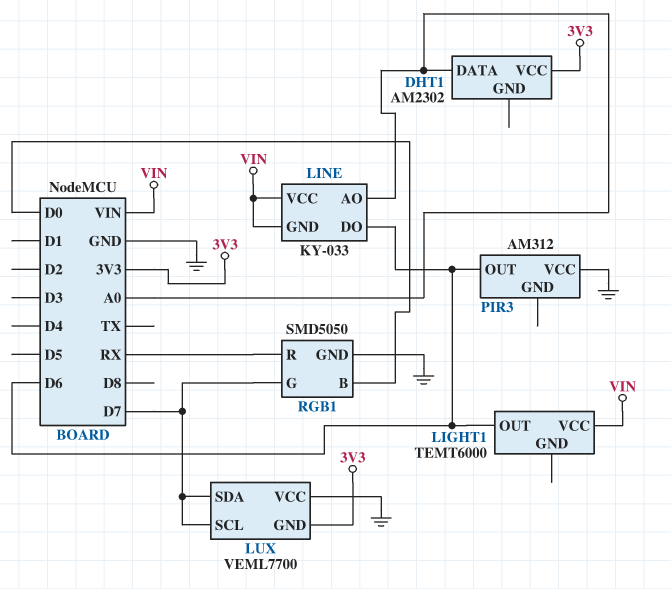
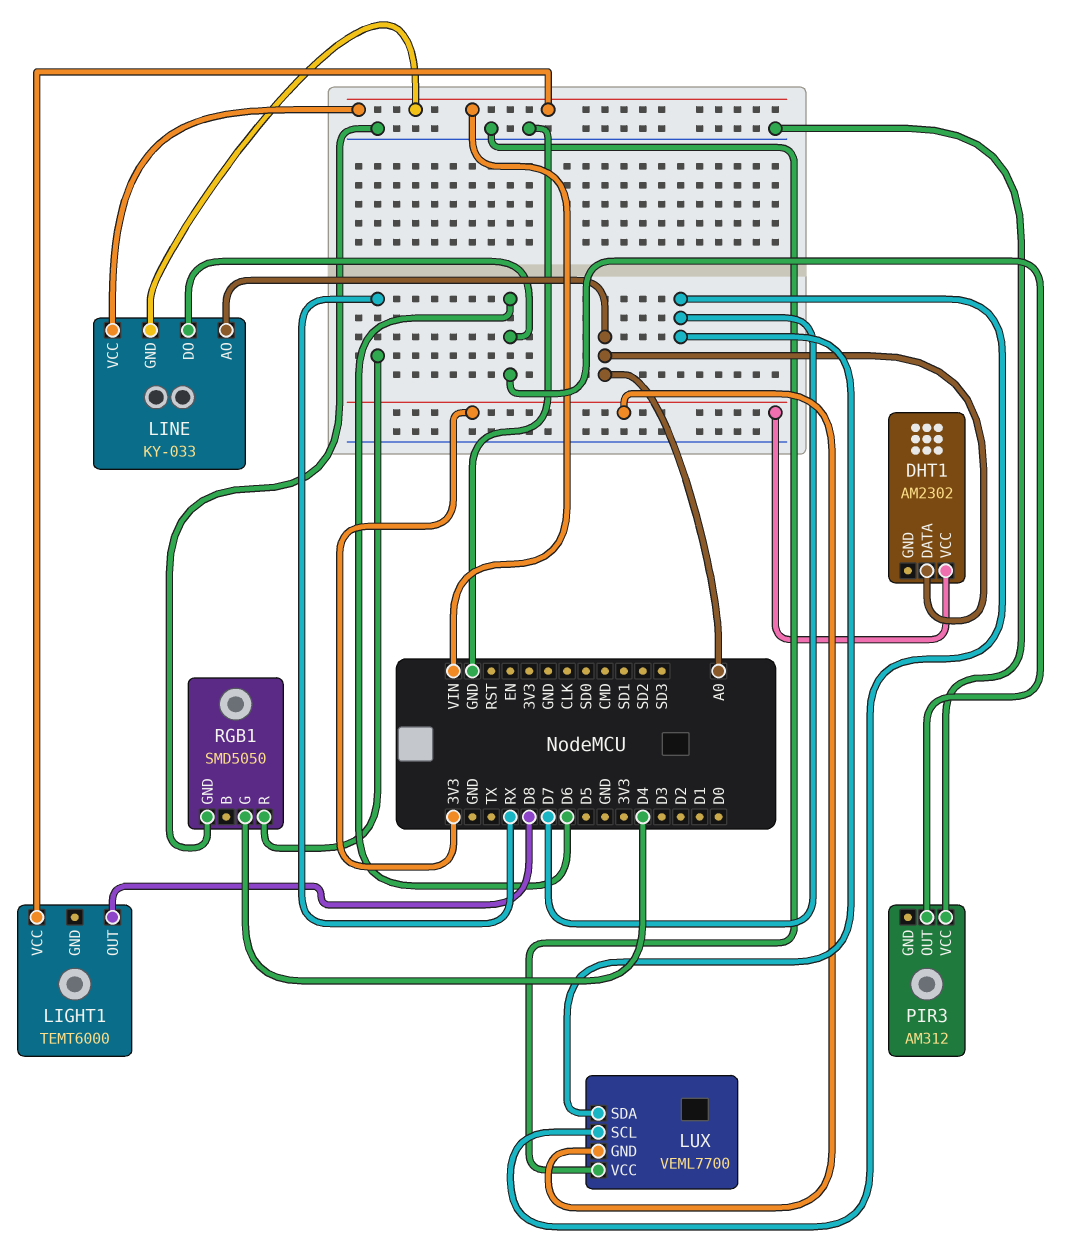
LIGHT1 pin OUT: D6 -> D8
RGB1 pin B: D0 -> none
RGB1 pin G: D7 -> D4

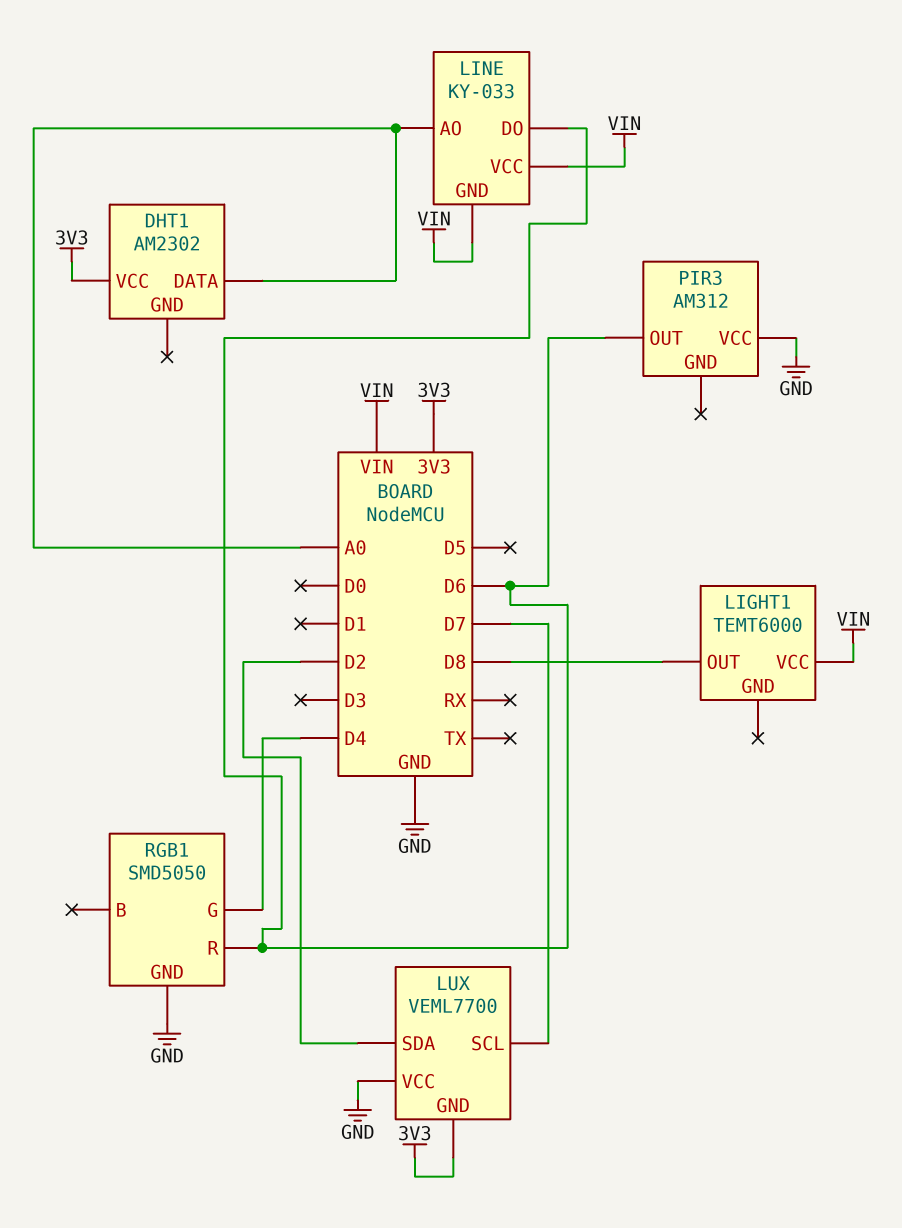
LUX pin SDA: D7 -> D2
RGB1 pin R: RX -> D6

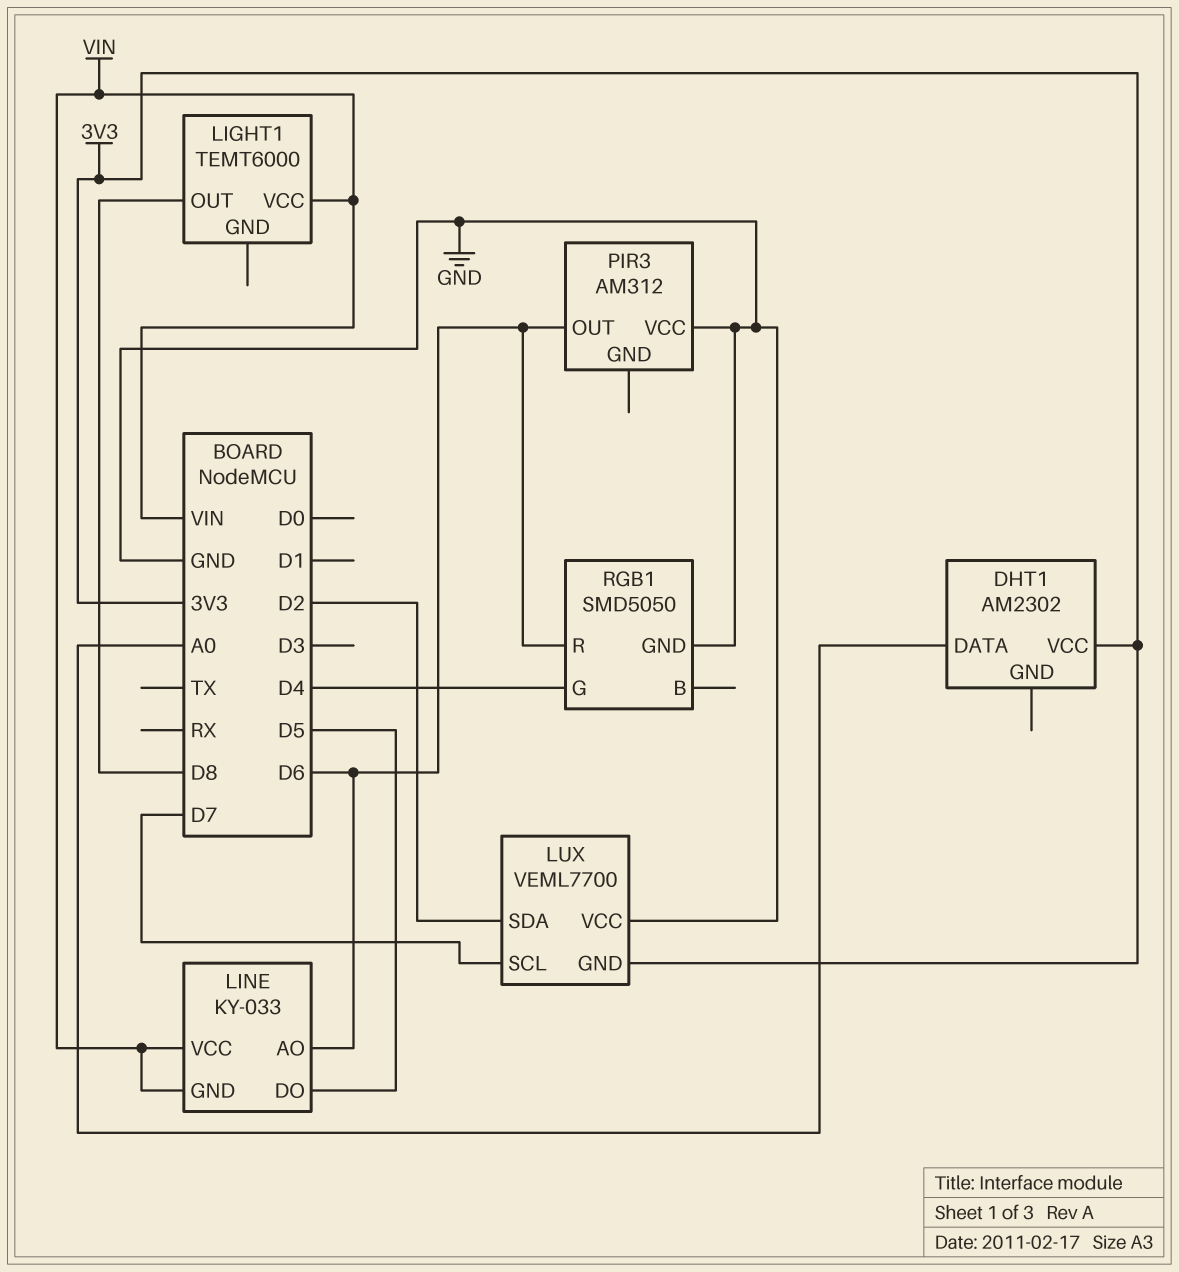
LINE pin AO: A0 -> D6
LINE pin DO: D6 -> D5

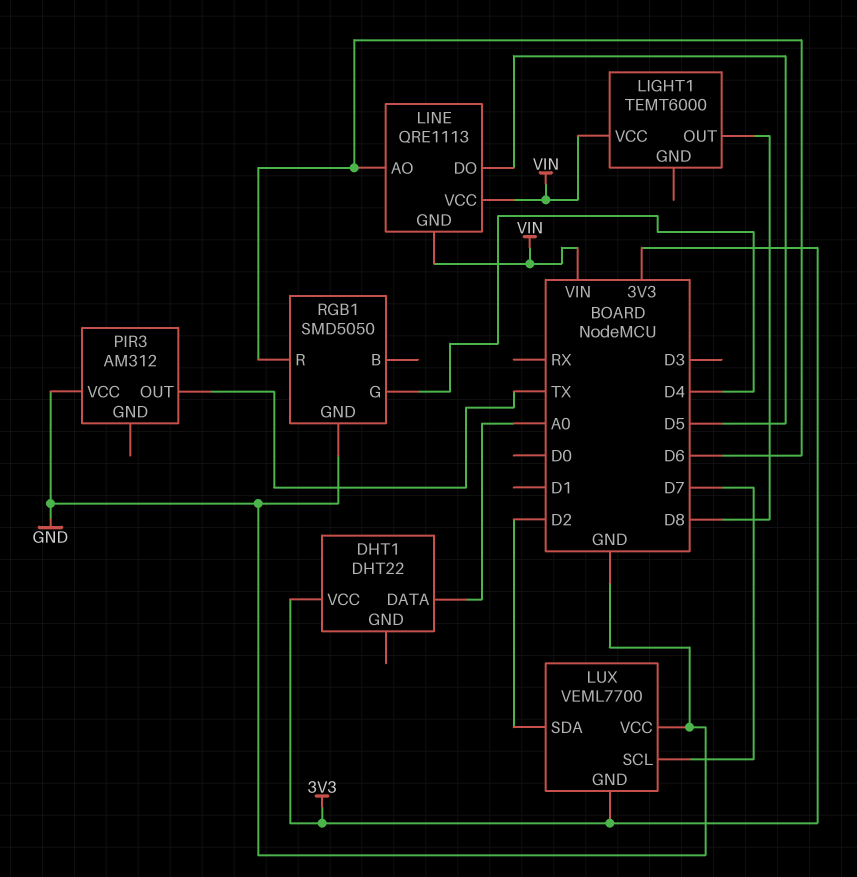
DHT1: AM2302 -> DHT22
LINE: KY-033 -> QRE1113
PIR3 pin OUT: D6 -> TX

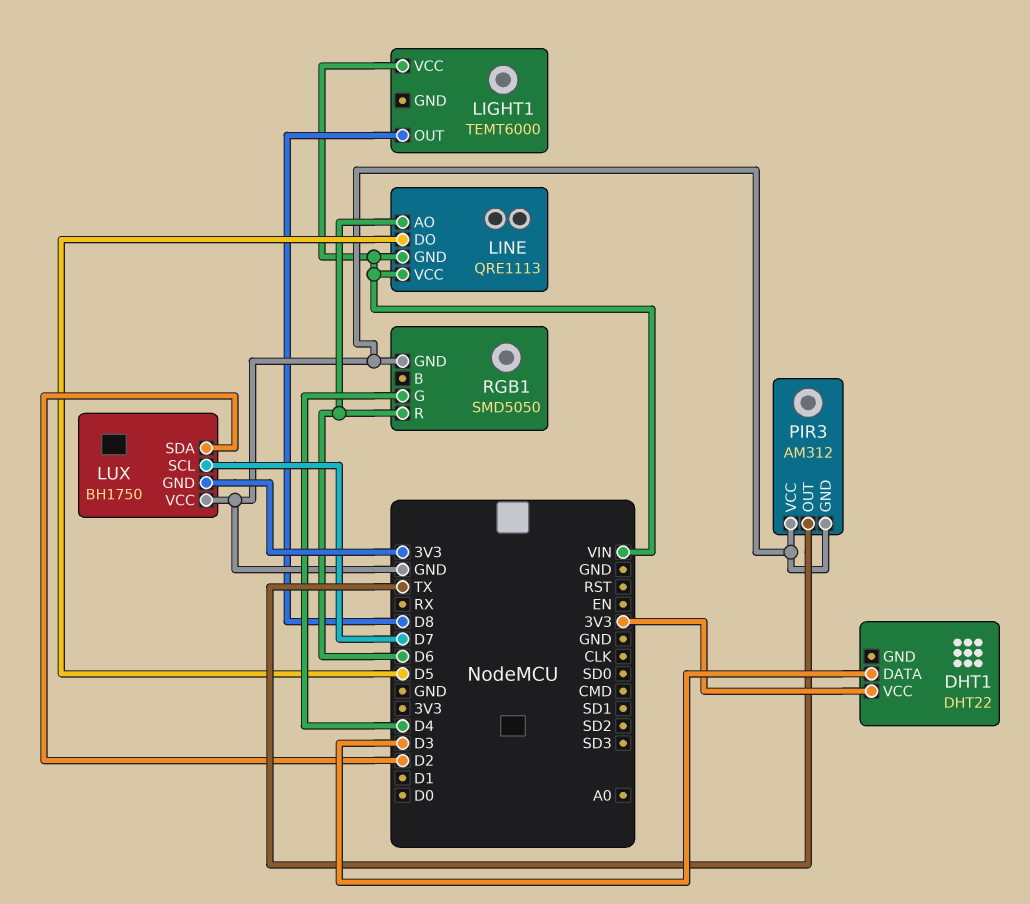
DHT1 pin DATA: A0 -> D3
LUX: VEML7700 -> BH1750
PIR3 pin GND: none -> GND

